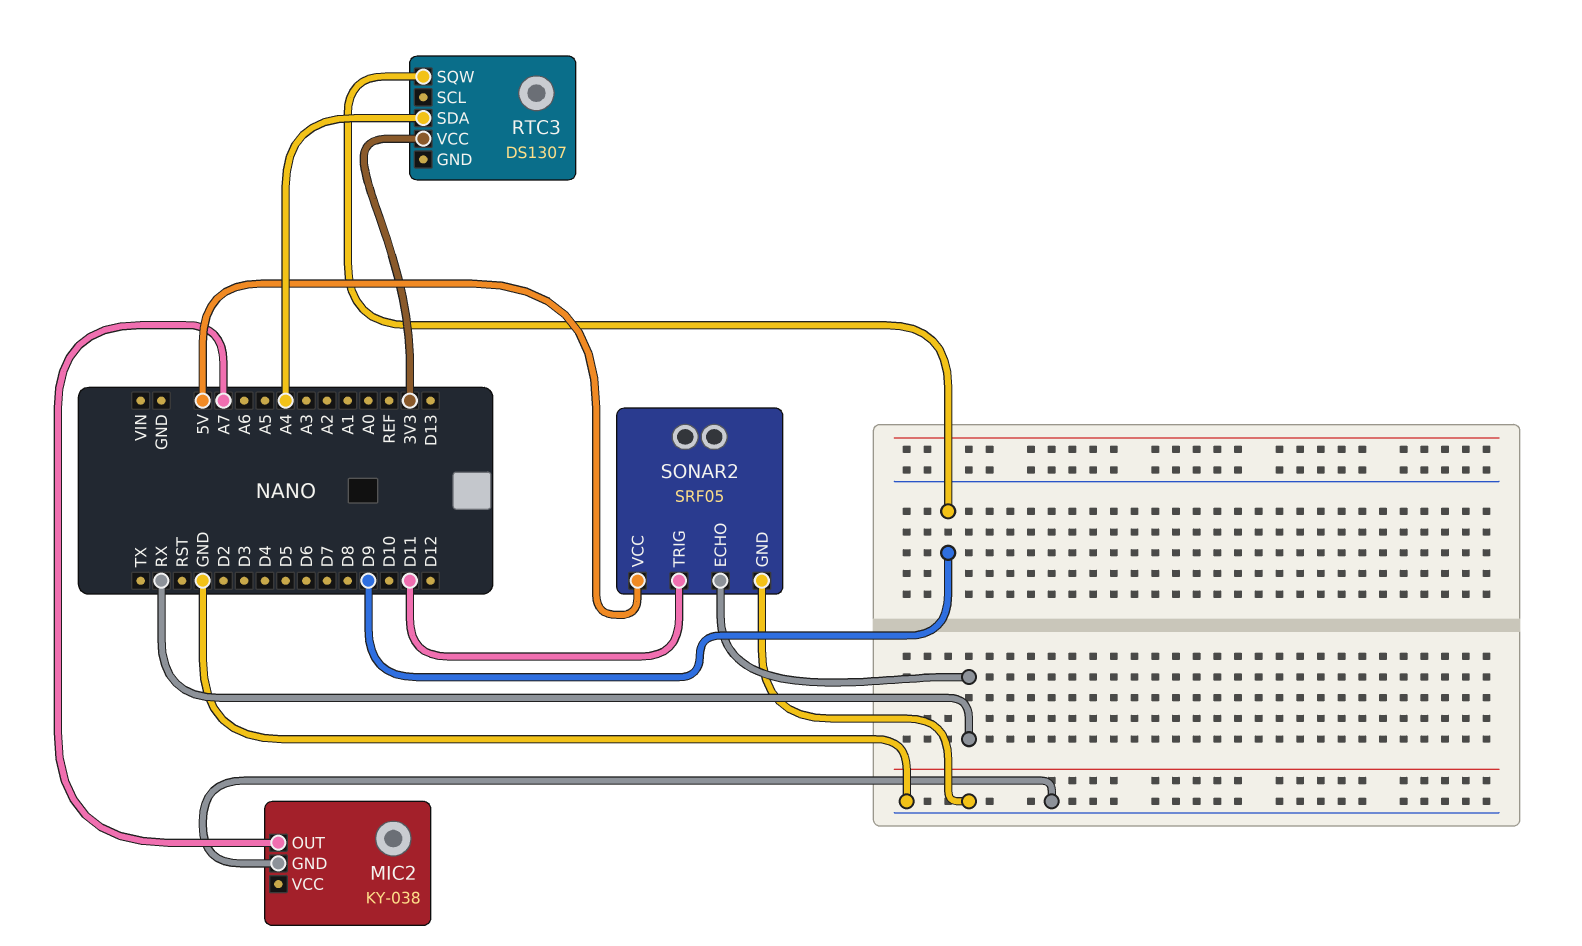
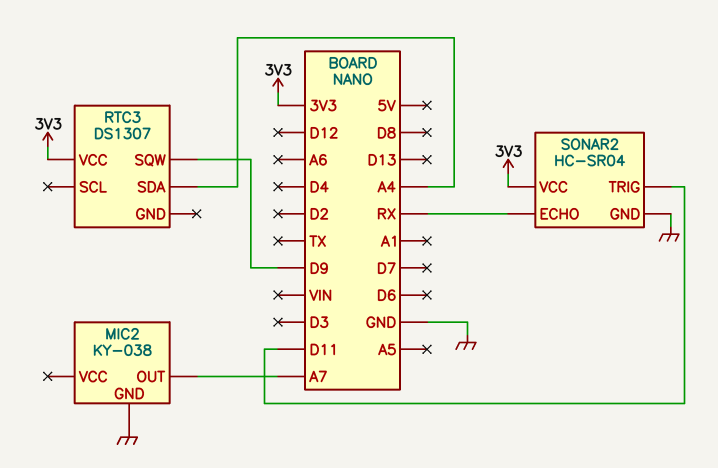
SONAR2: SRF05 -> HC-SR04
SONAR2 pin VCC: 5V -> 3V3

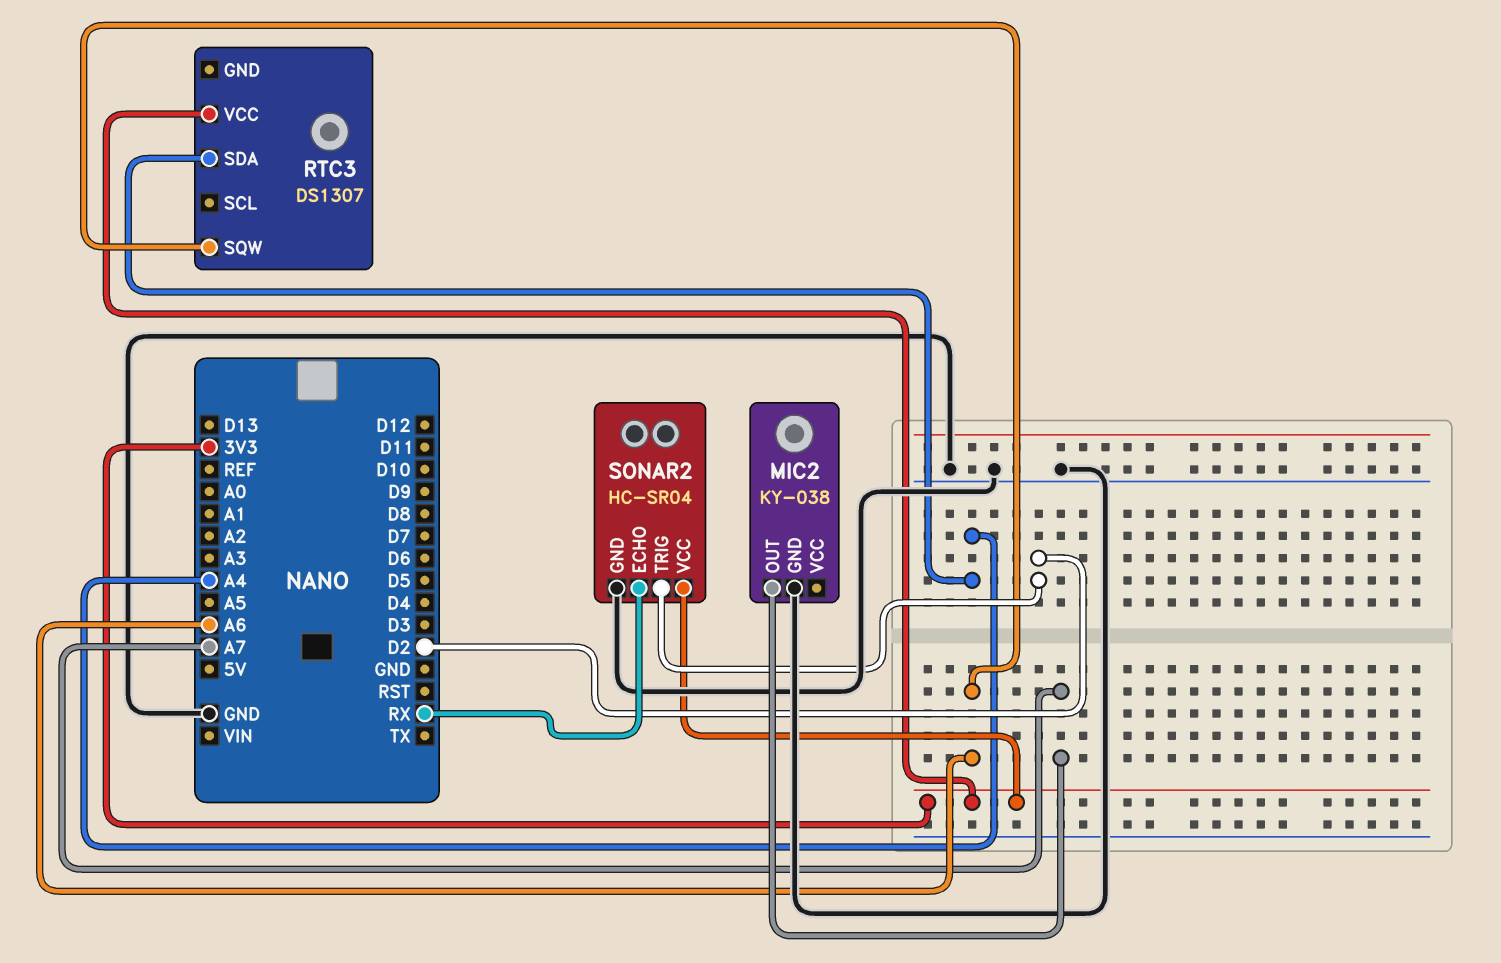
RTC3 pin SQW: D9 -> A6
SONAR2 pin TRIG: D11 -> D2

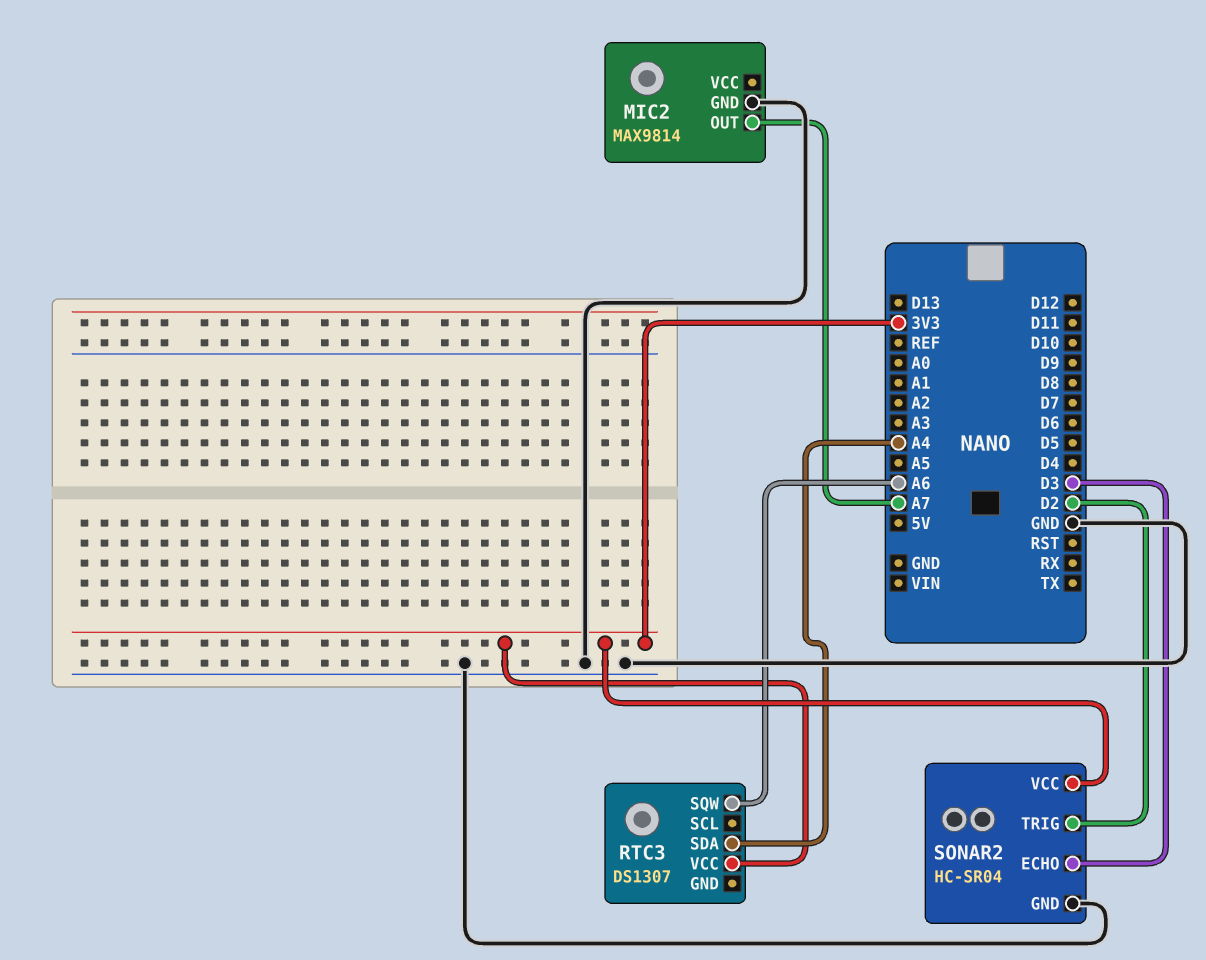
MIC2: KY-038 -> MAX9814
SONAR2 pin ECHO: RX -> D3

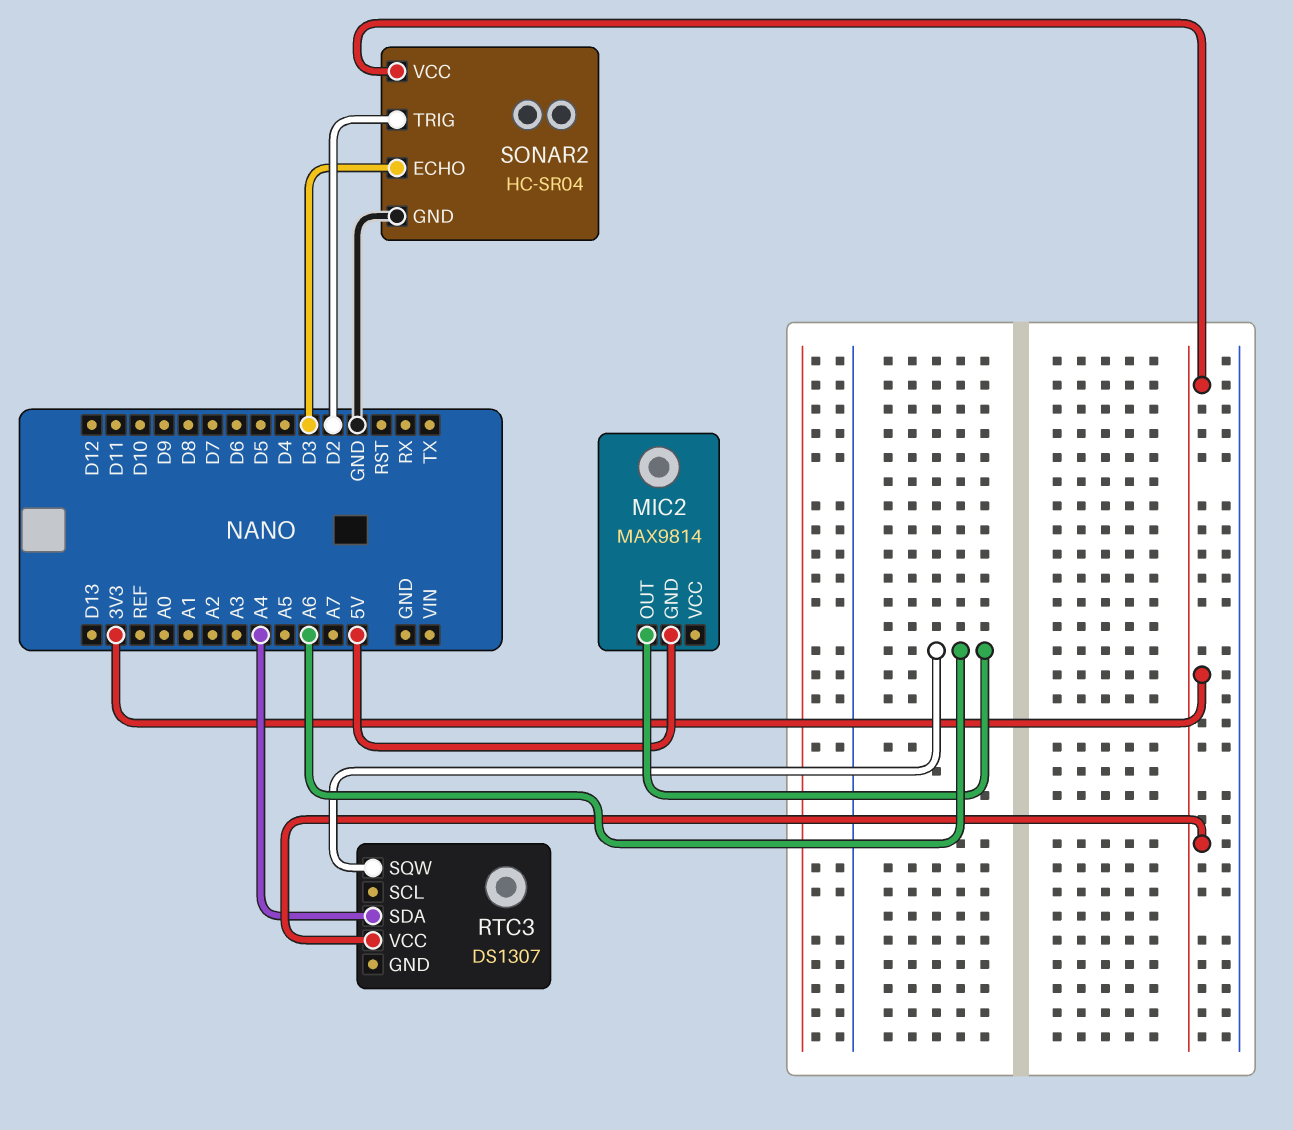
MIC2 pin GND: GND -> 5V
MIC2 pin OUT: A7 -> A6

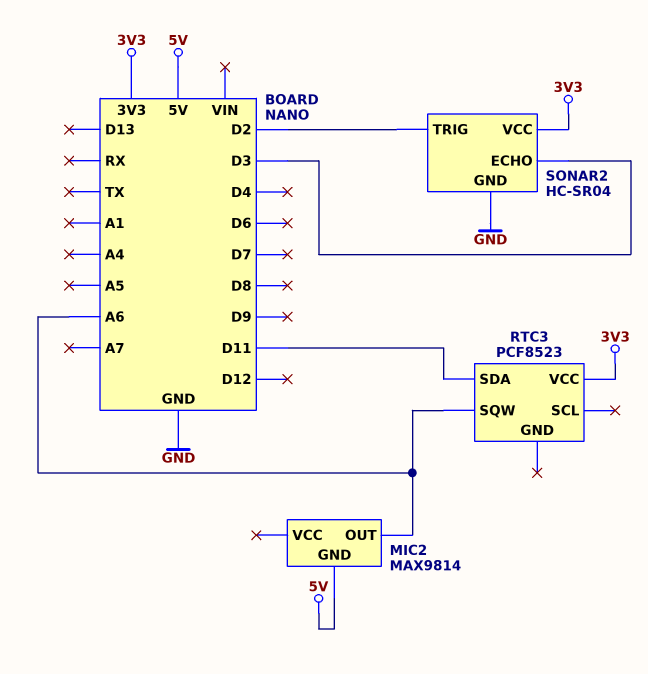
RTC3: DS1307 -> PCF8523
RTC3 pin SDA: A4 -> D11

